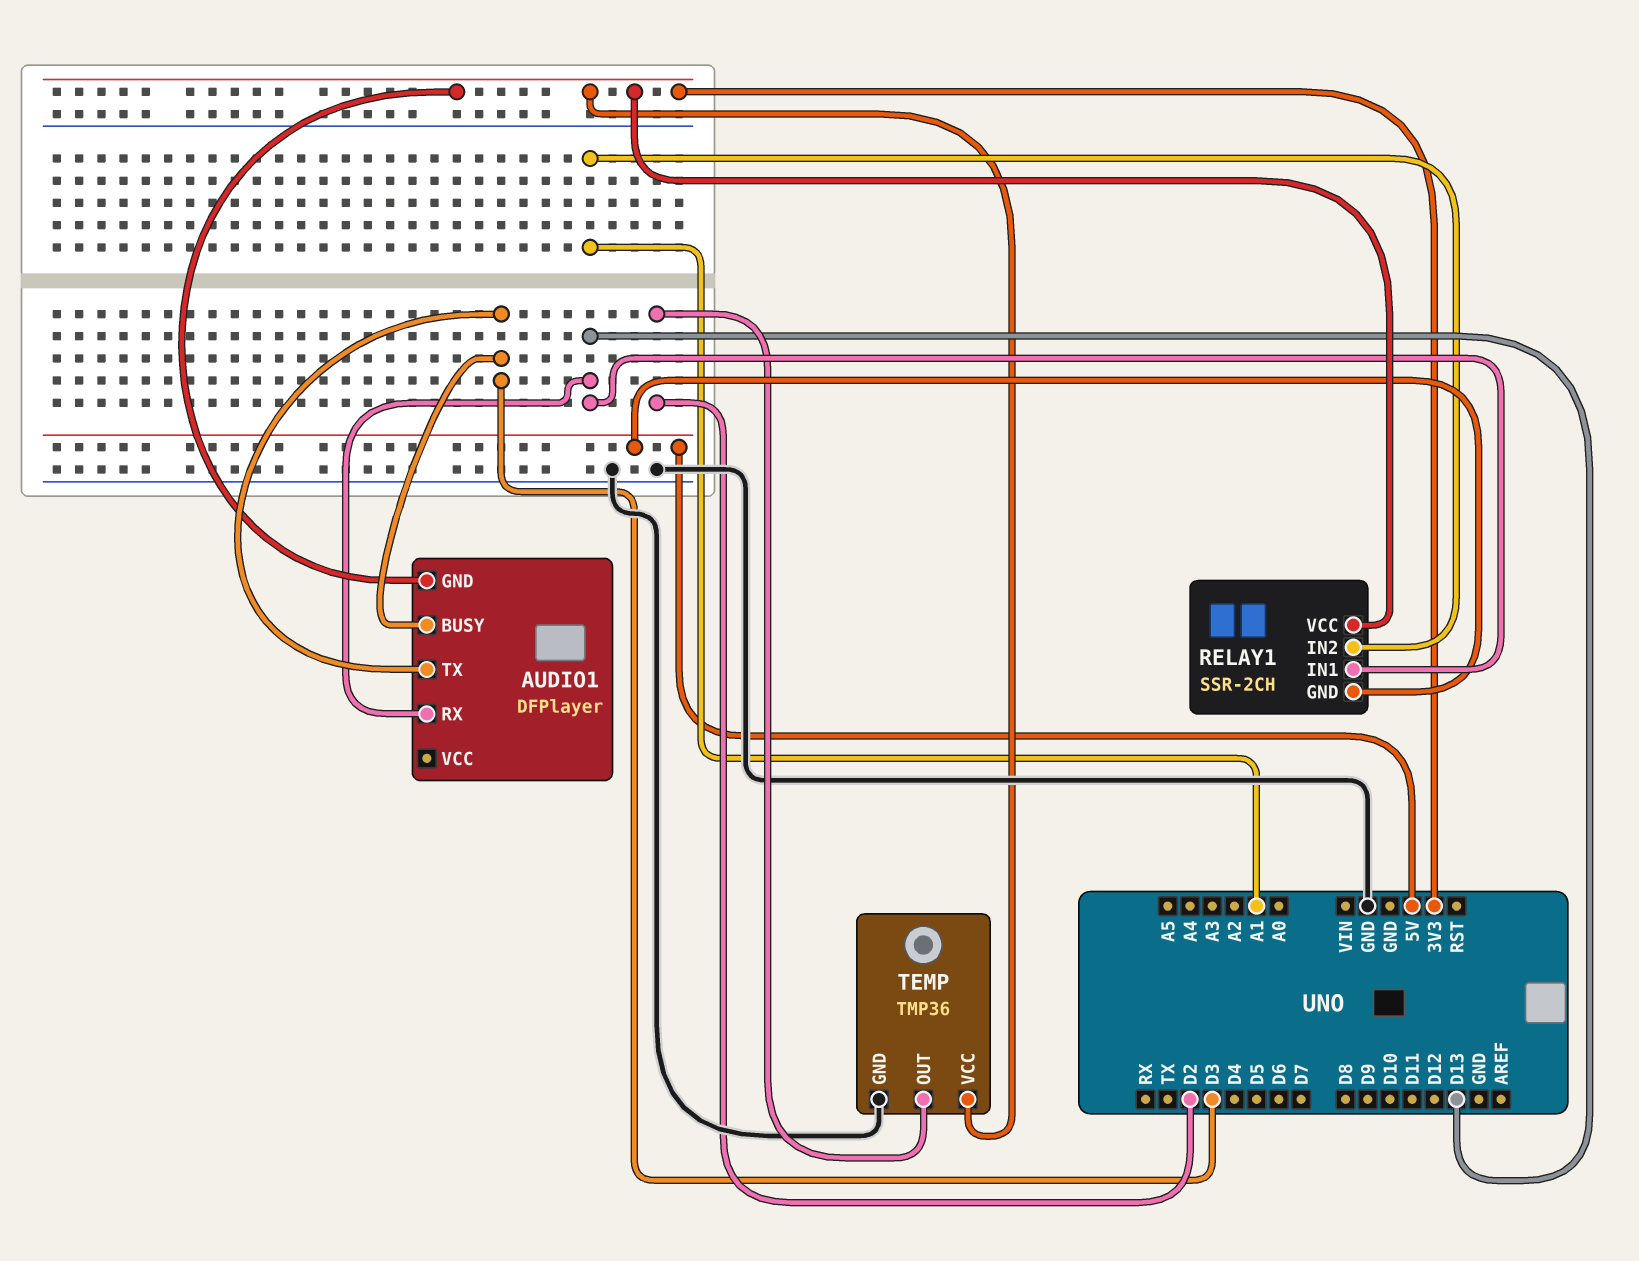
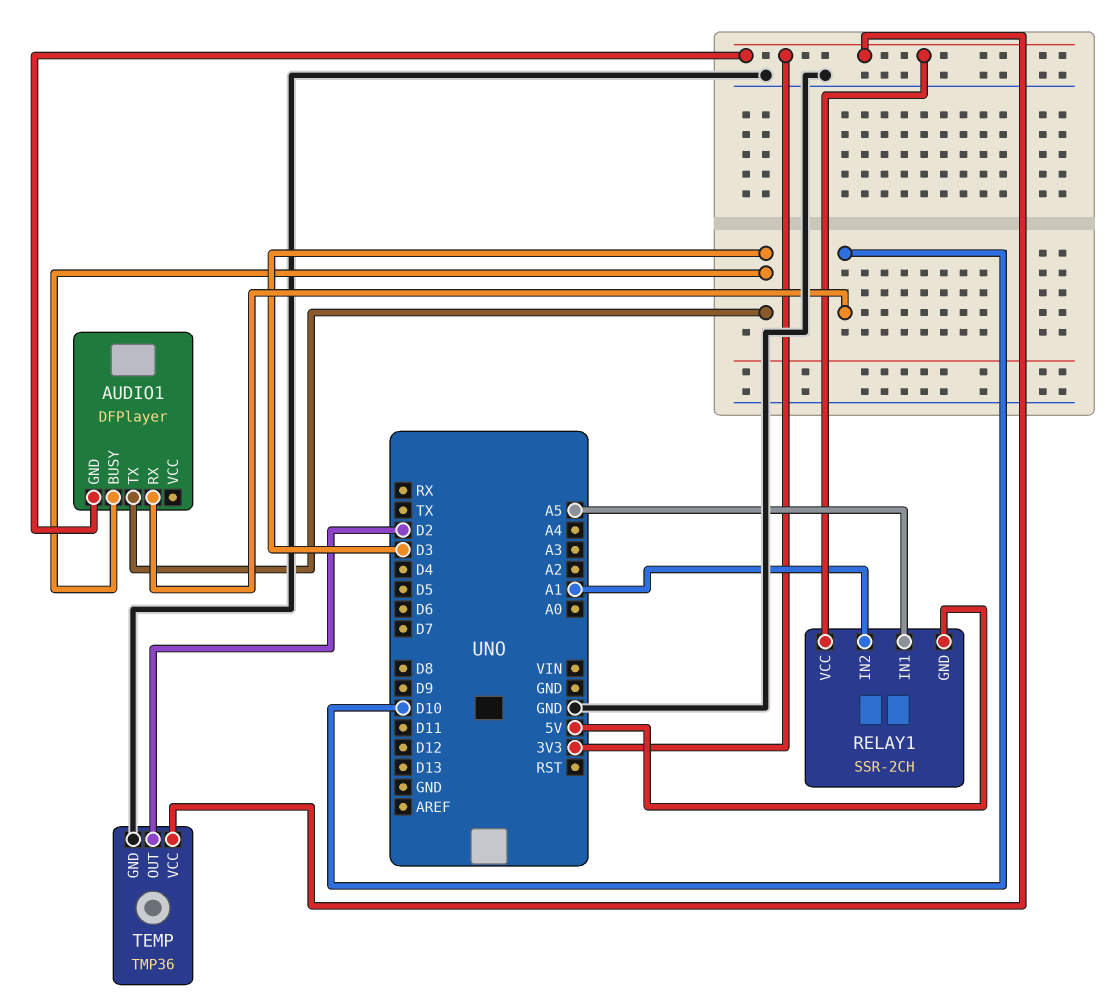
AUDIO1 pin RX: D13 -> D10
RELAY1 pin IN1: D13 -> A5

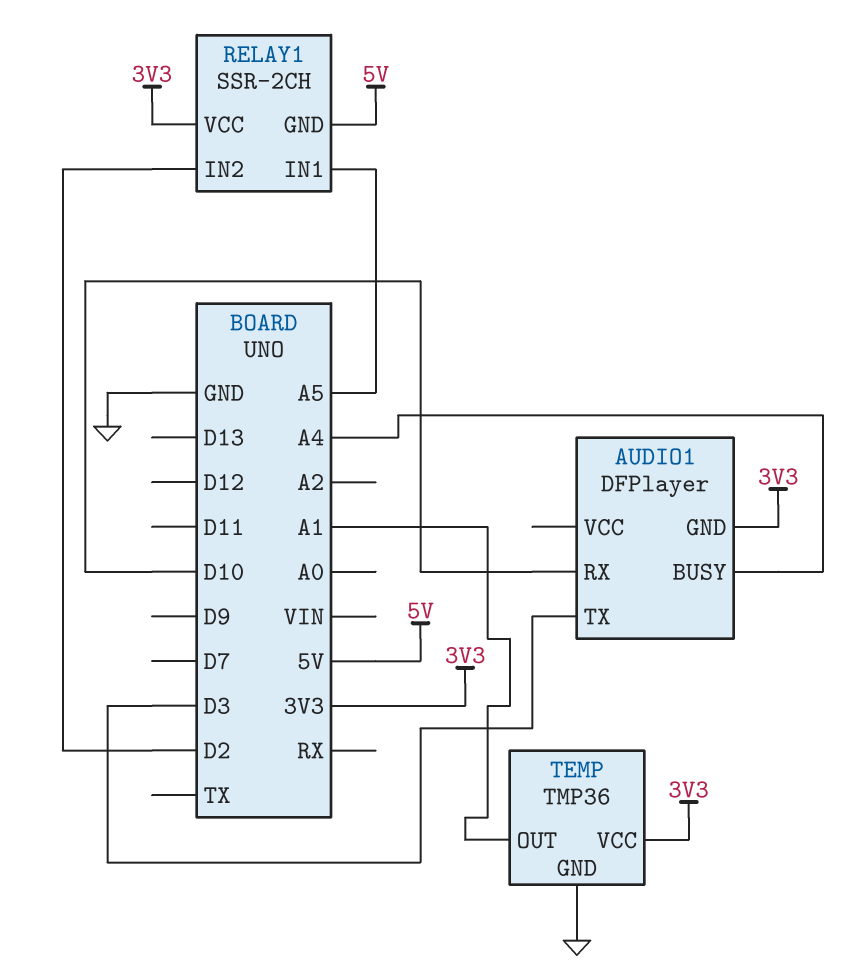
AUDIO1 pin BUSY: D3 -> A4
RELAY1 pin IN2: A1 -> D2
TEMP pin OUT: D2 -> A1

